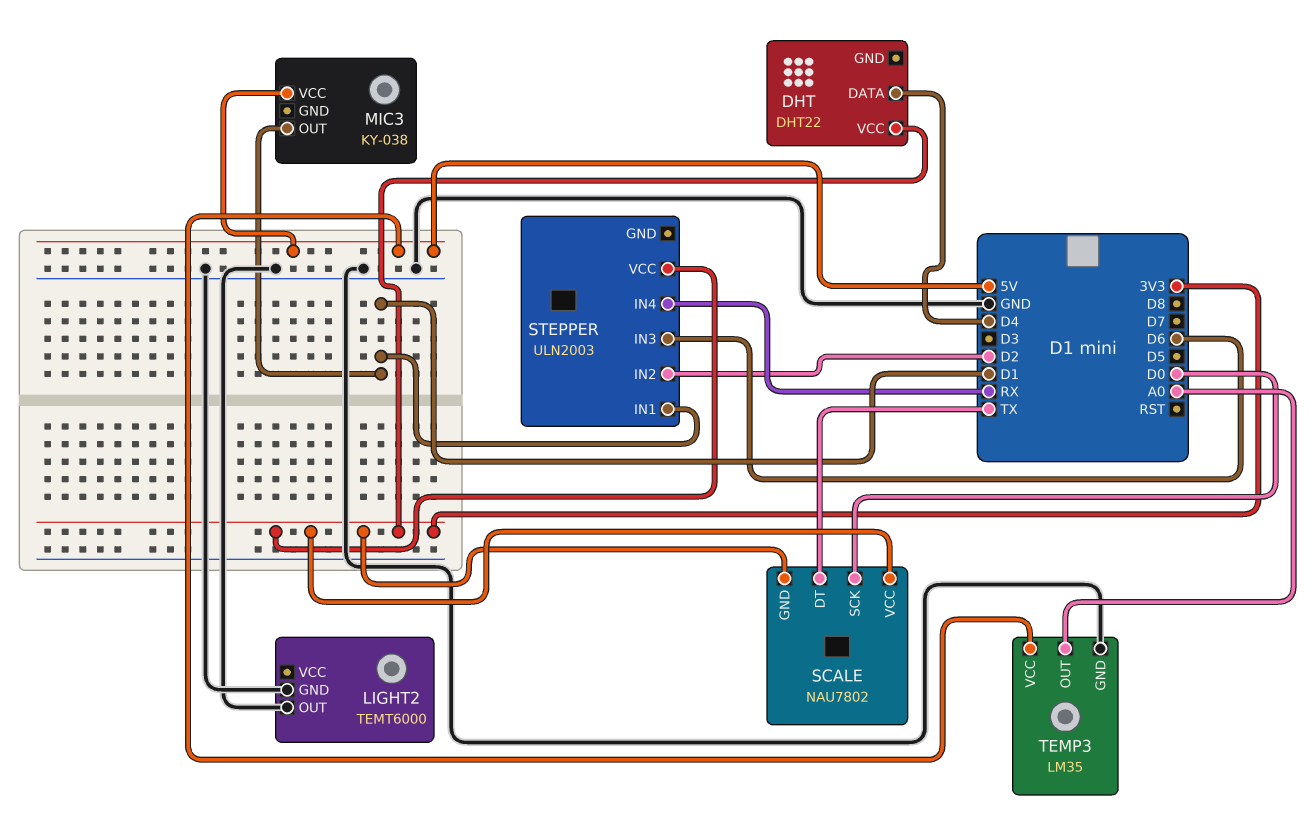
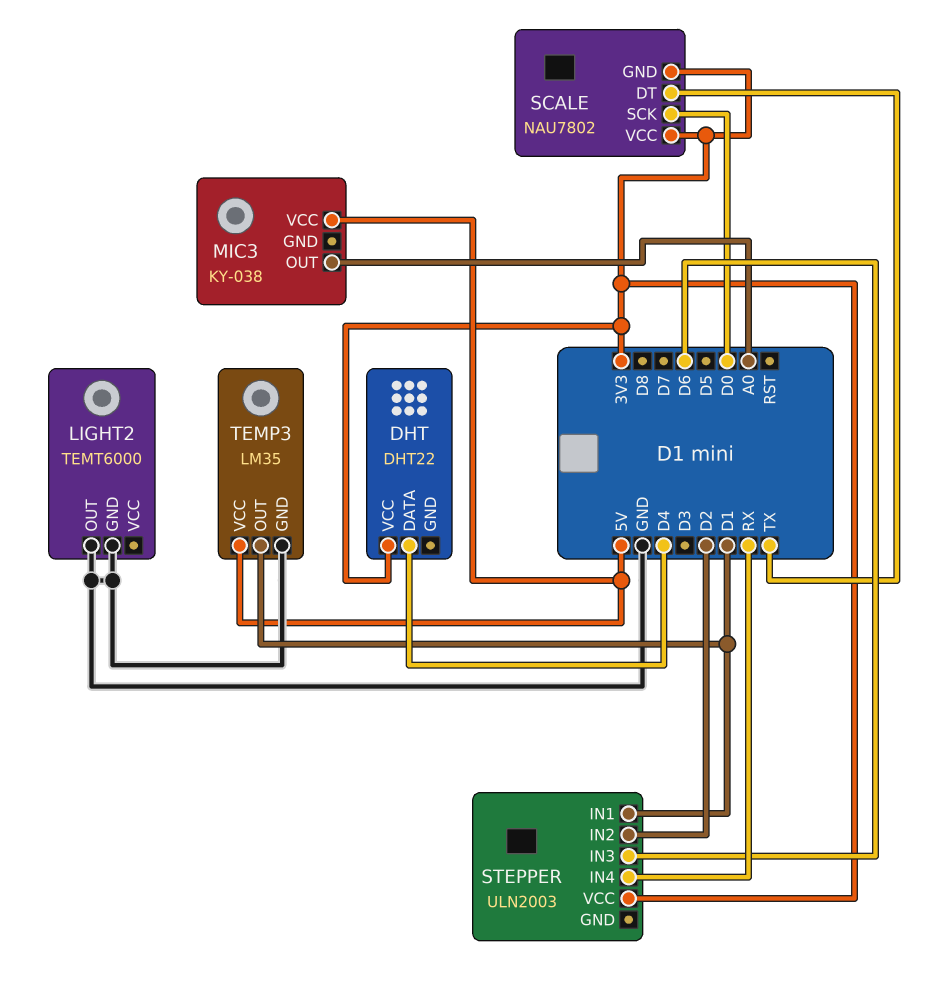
MIC3 pin OUT: D1 -> A0
TEMP3 pin OUT: A0 -> D1

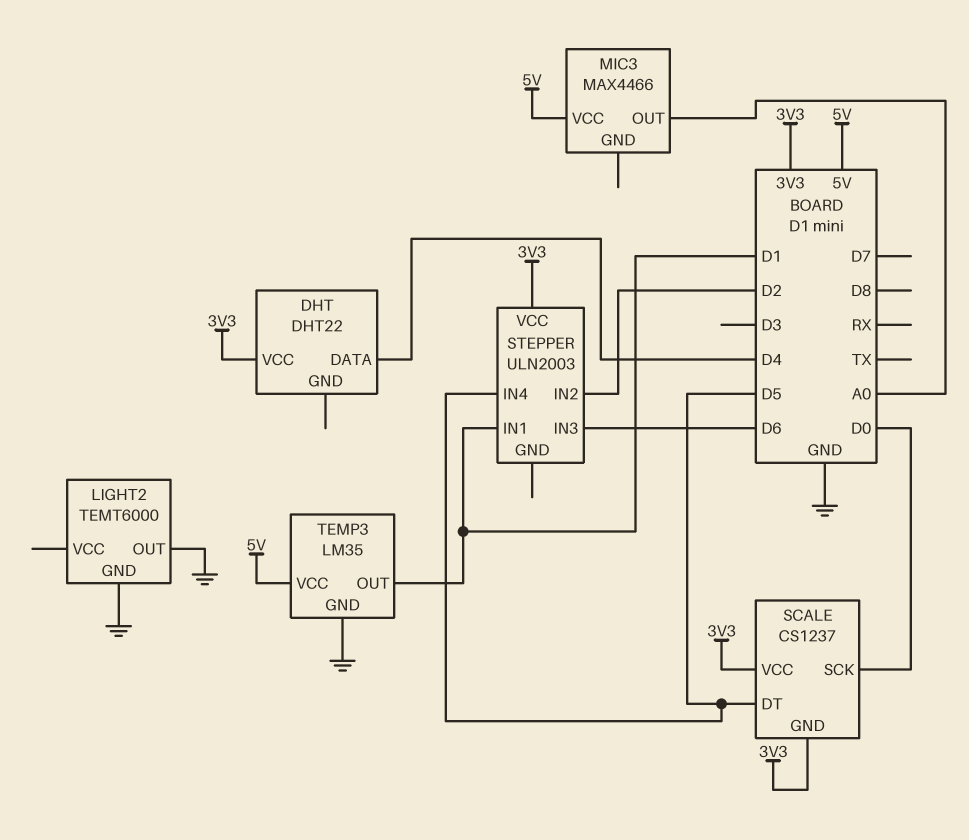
MIC3: KY-038 -> MAX4466
SCALE: NAU7802 -> CS1237
SCALE pin DT: TX -> D5
STEPPER pin IN4: RX -> D5

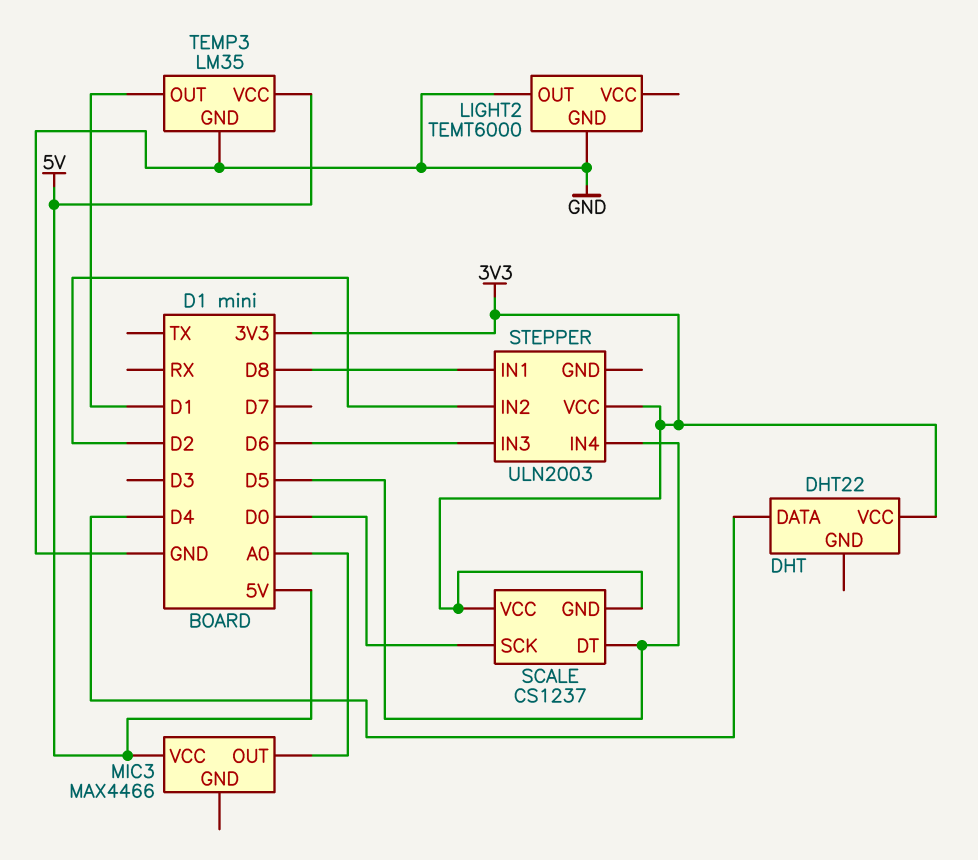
STEPPER pin IN1: D1 -> D8

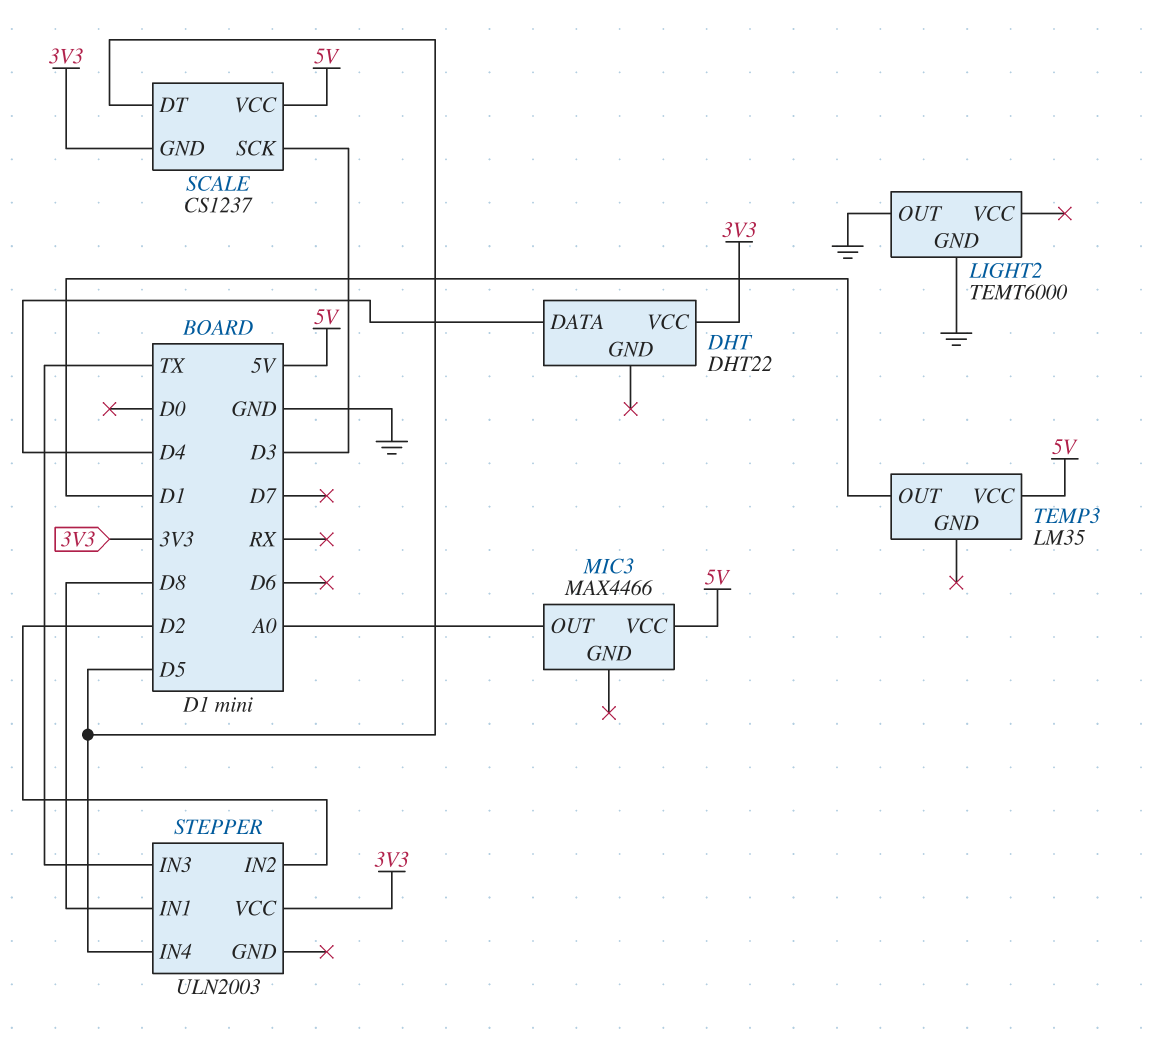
SCALE pin SCK: D0 -> D3
SCALE pin VCC: 3V3 -> 5V
STEPPER pin IN3: D6 -> TX
TEMP3 pin GND: GND -> none

